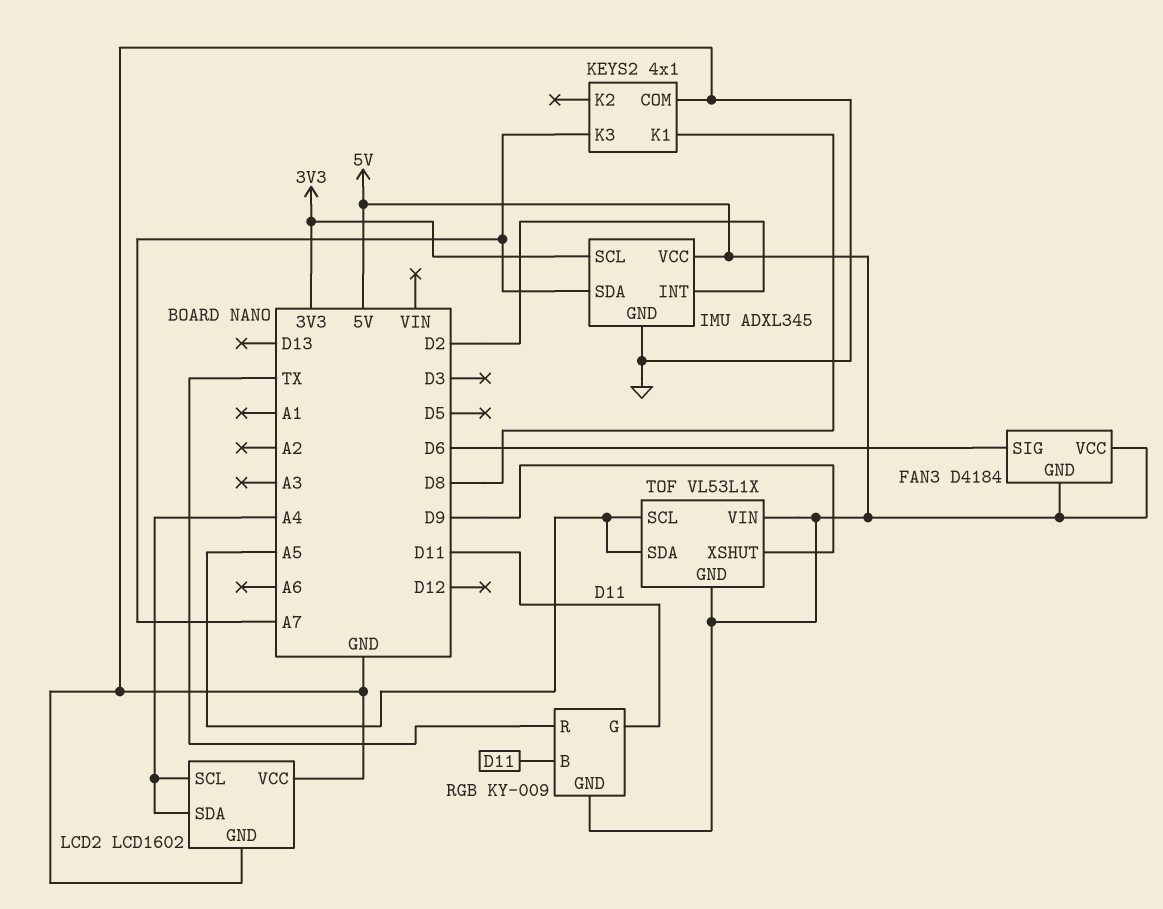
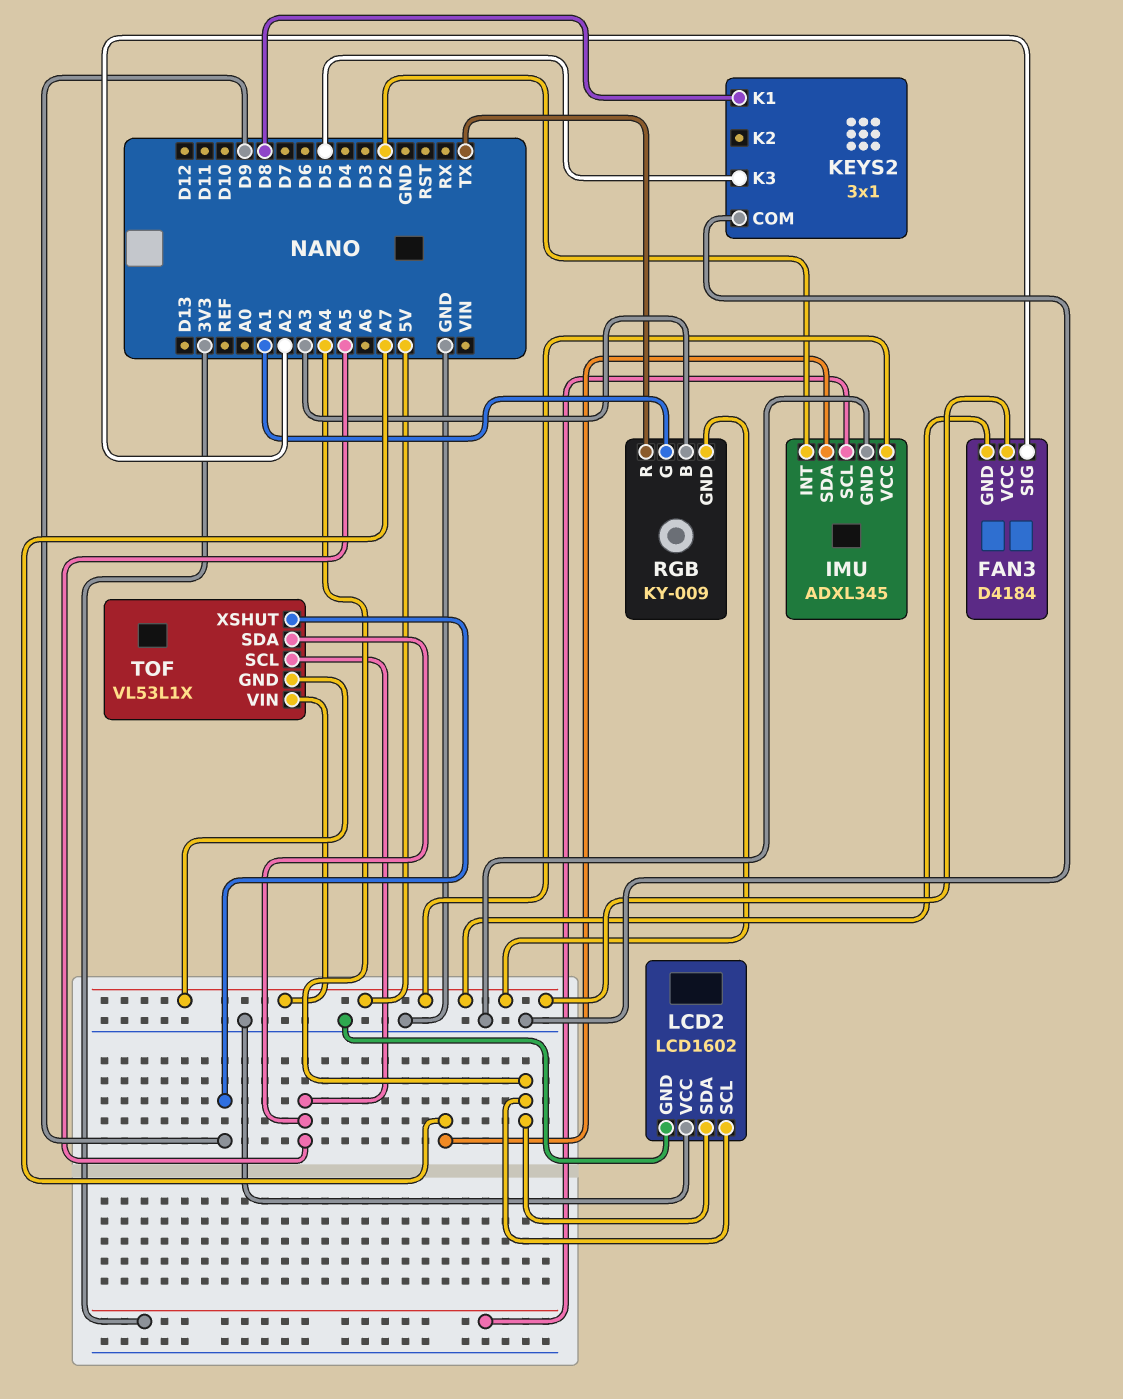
FAN3 pin SIG: D6 -> A2
KEYS2: 4x1 -> 3x1
KEYS2 pin K3: A7 -> D5
RGB pin B: D11 -> A3
RGB pin G: D11 -> A1

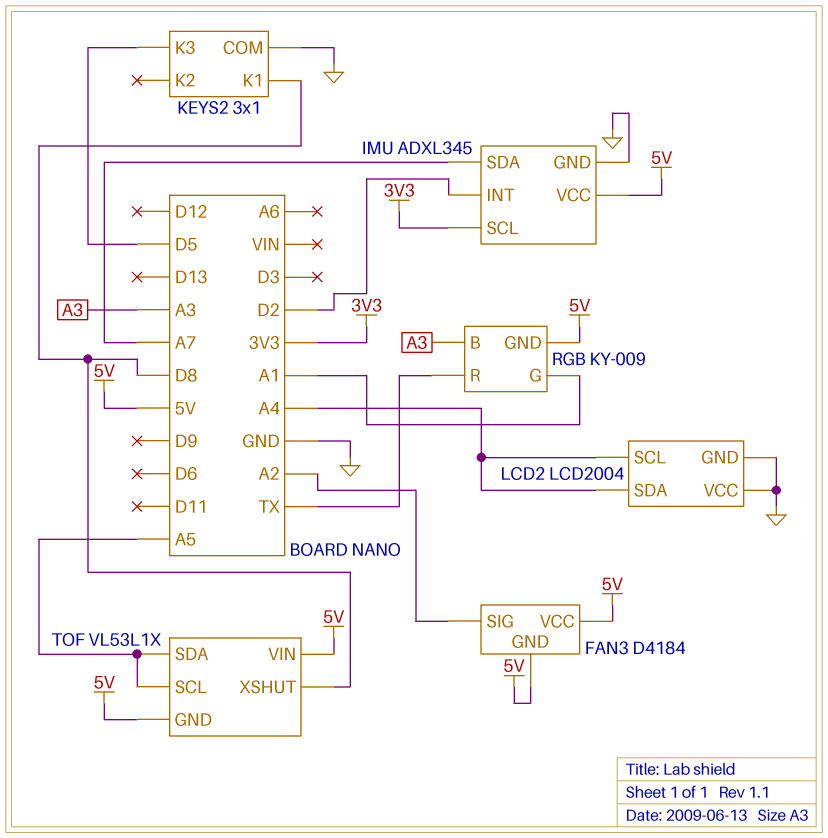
LCD2: LCD1602 -> LCD2004
TOF pin XSHUT: D9 -> D8

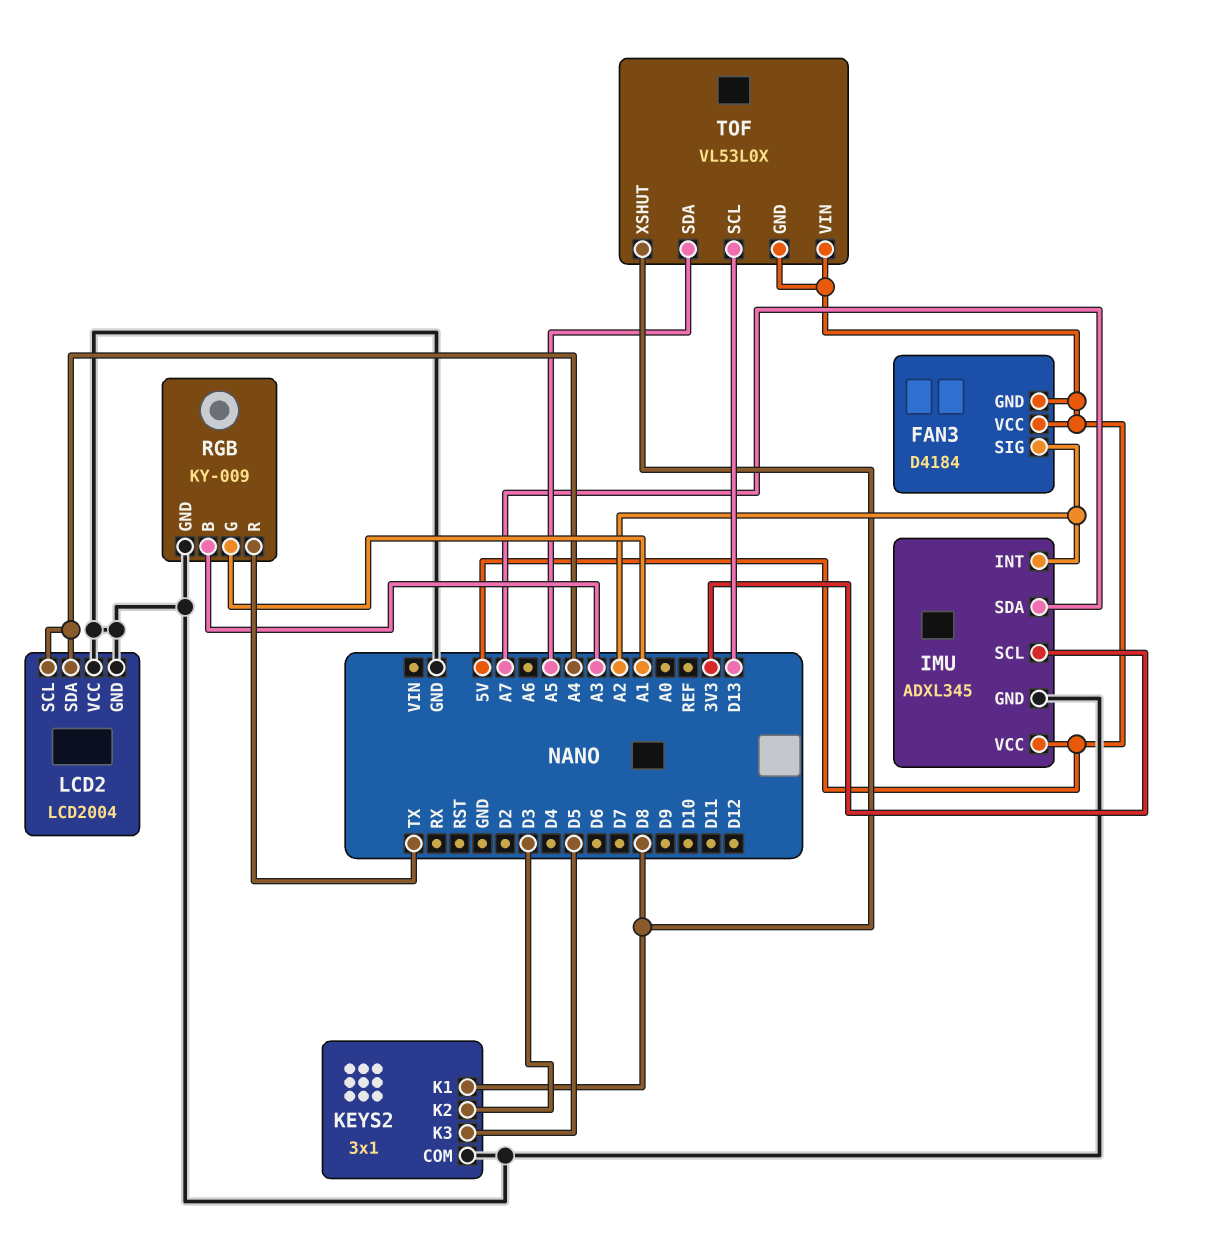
IMU pin INT: D2 -> A2
KEYS2 pin K2: none -> D3
RGB pin GND: 5V -> GND
TOF: VL53L1X -> VL53L0X
TOF pin SCL: A5 -> D13

